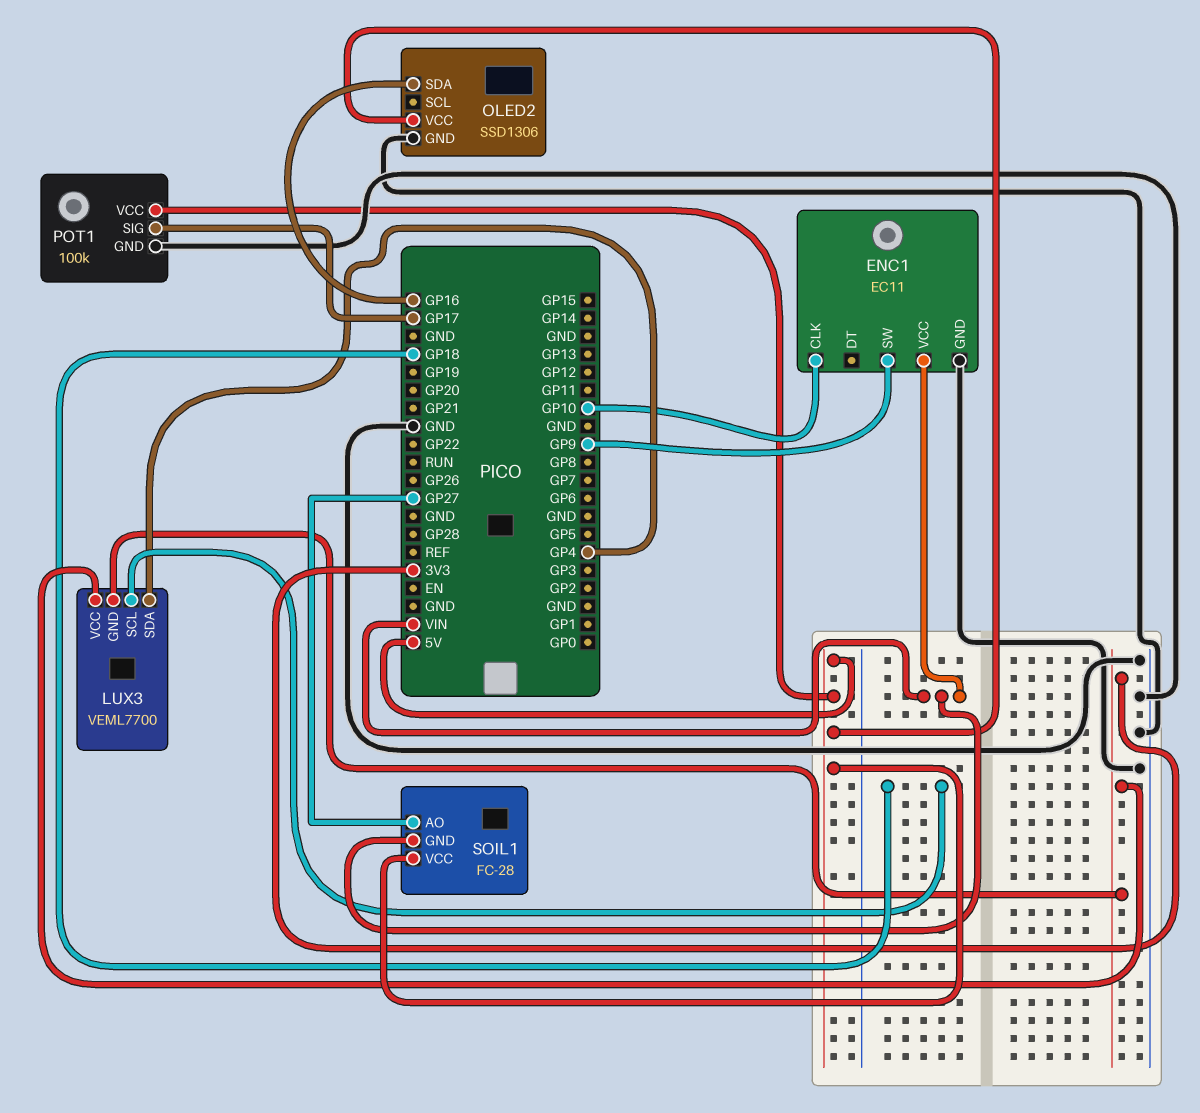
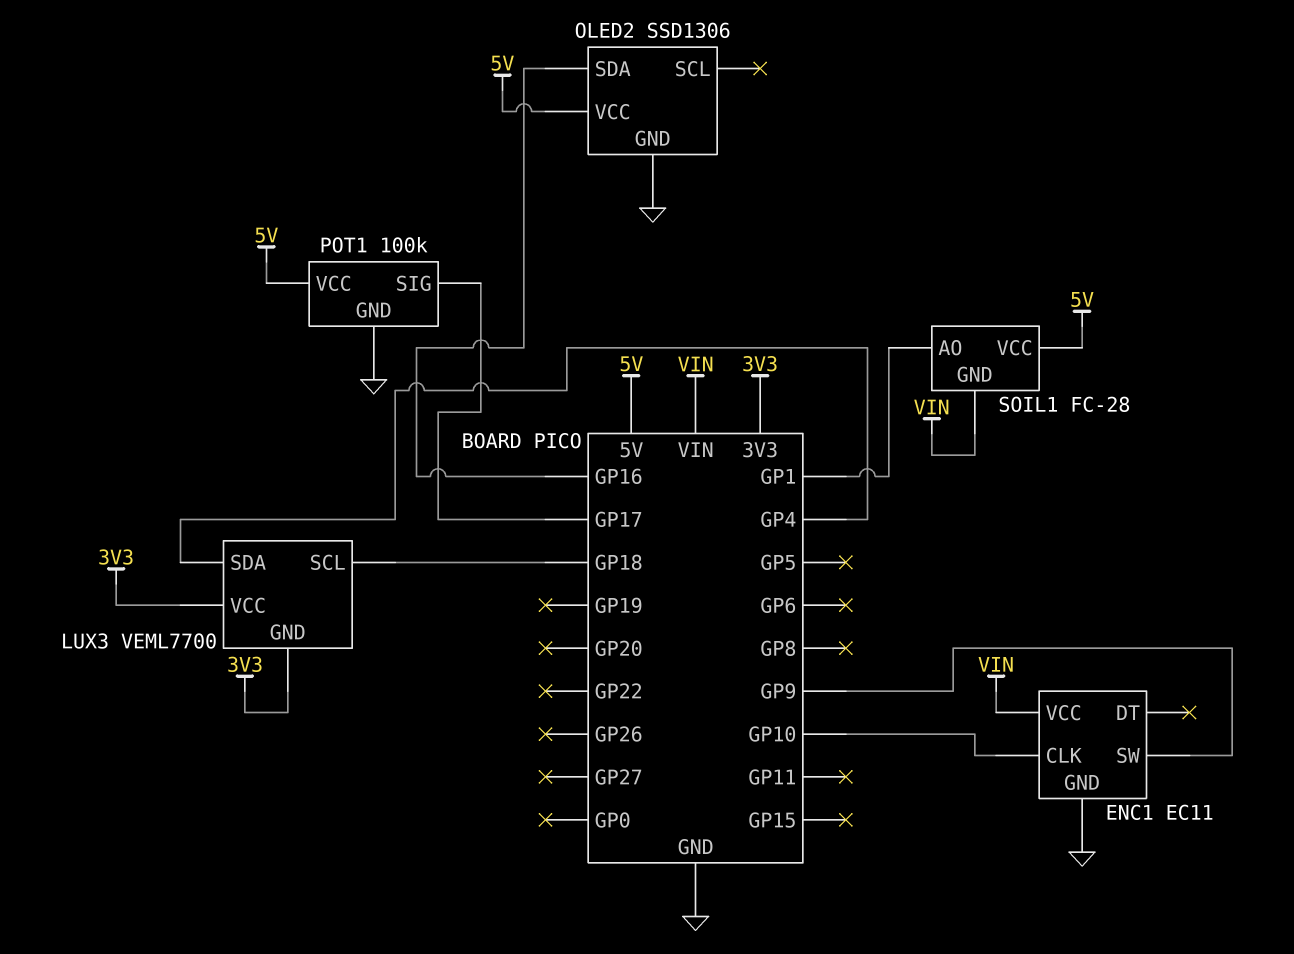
SOIL1 pin AO: GP27 -> GP1

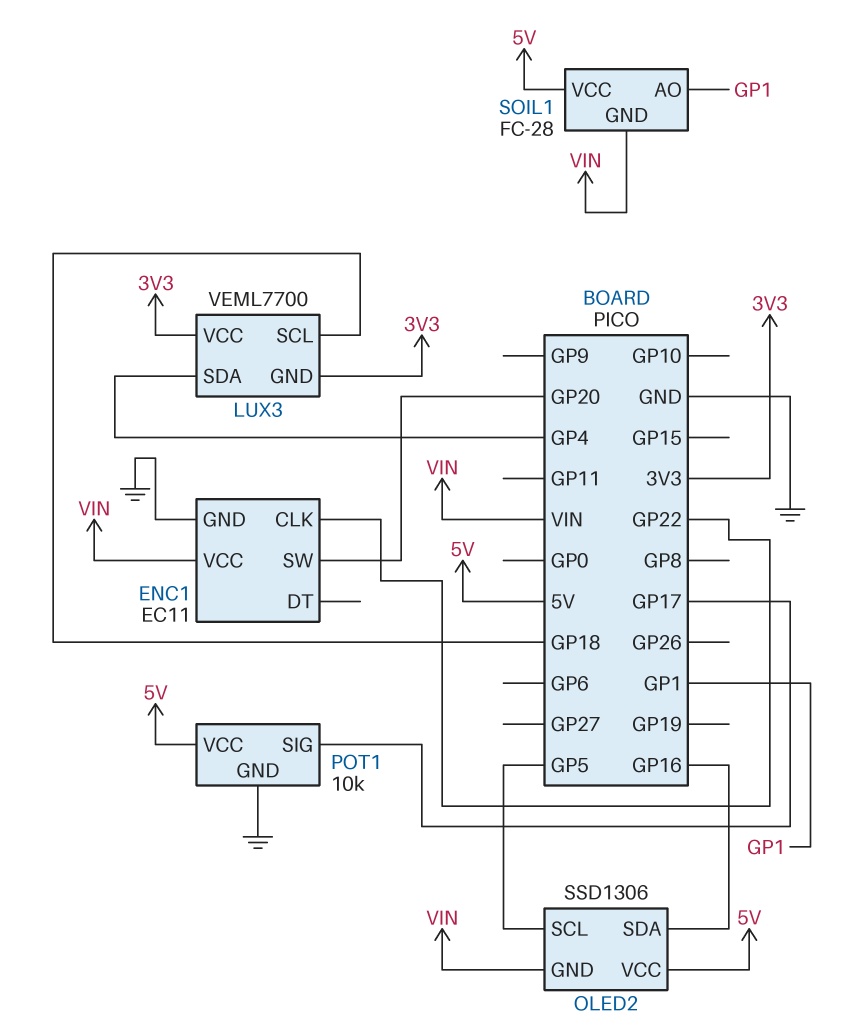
ENC1 pin CLK: GP10 -> GP22
ENC1 pin SW: GP9 -> GP20
OLED2 pin GND: GND -> VIN
OLED2 pin SCL: none -> GP5
POT1: 100k -> 10k

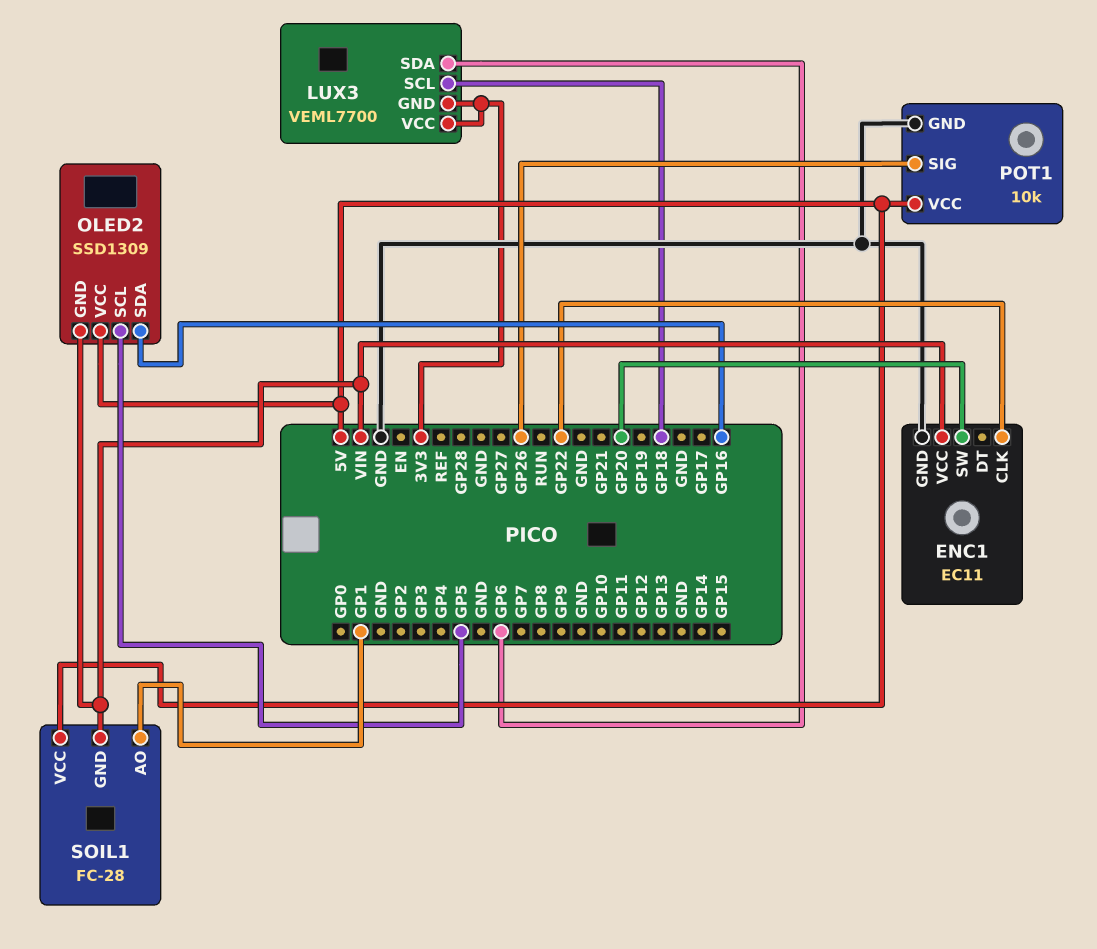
LUX3 pin SDA: GP4 -> GP6
OLED2: SSD1306 -> SSD1309
POT1 pin SIG: GP17 -> GP26

